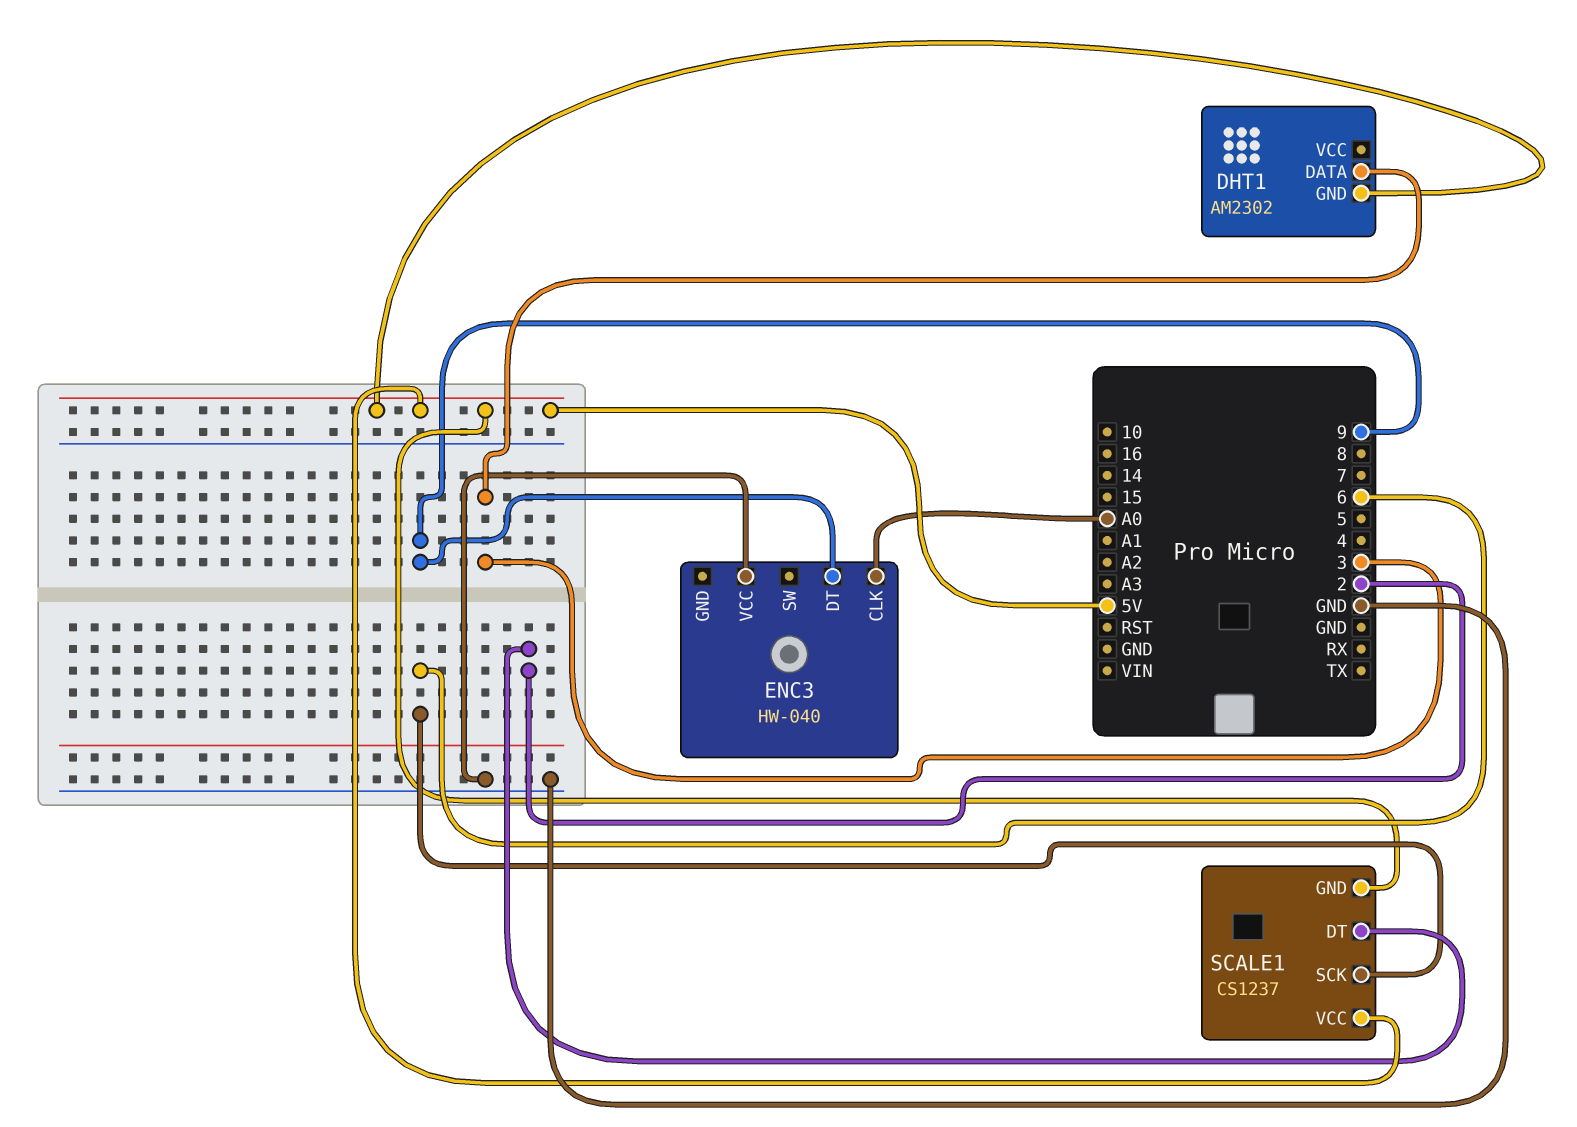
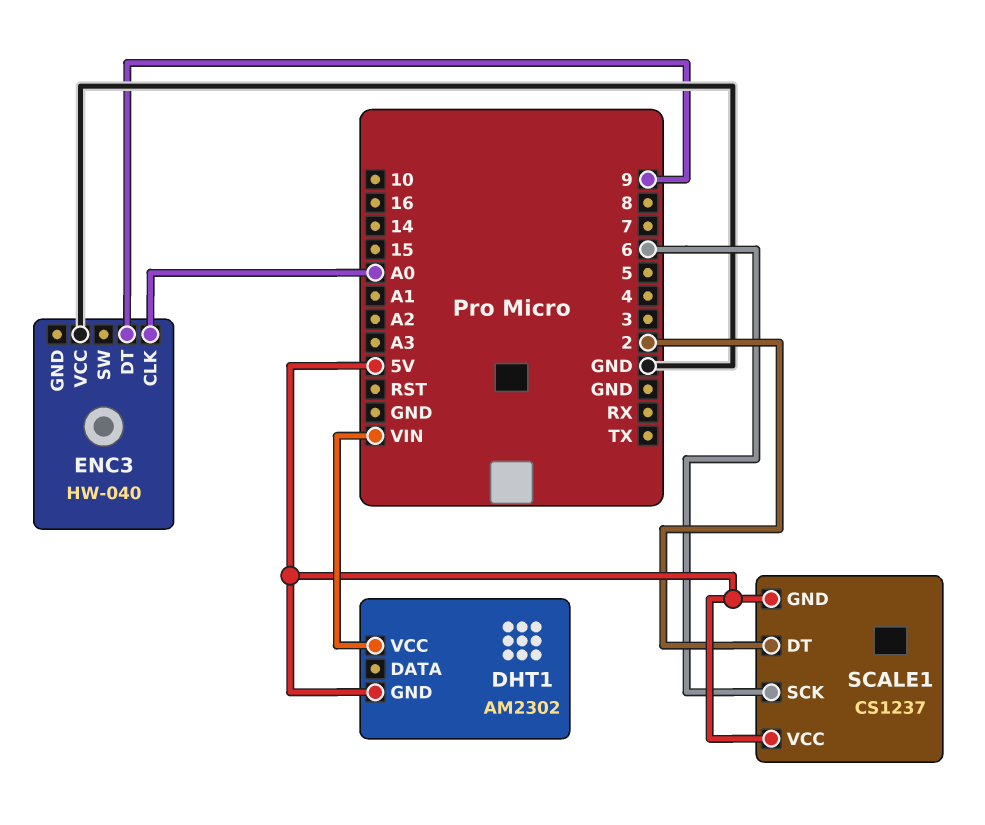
DHT1 pin DATA: 3 -> none
DHT1 pin VCC: none -> VIN

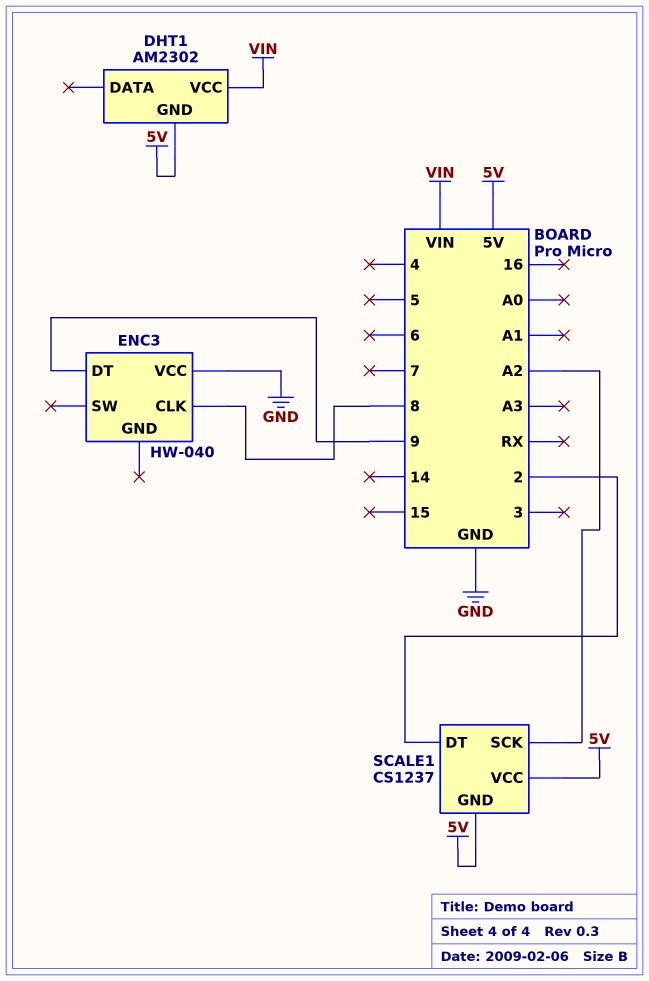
ENC3 pin CLK: A0 -> 8
SCALE1 pin SCK: 6 -> A2

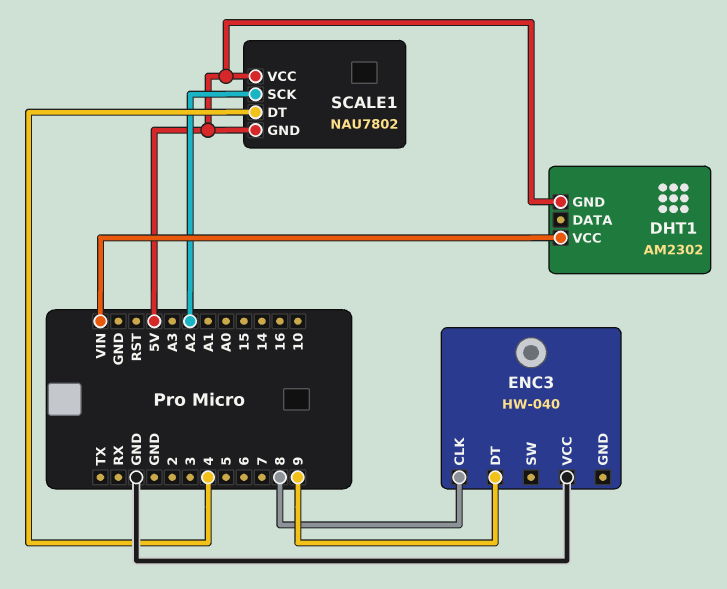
SCALE1: CS1237 -> NAU7802
SCALE1 pin DT: 2 -> 4

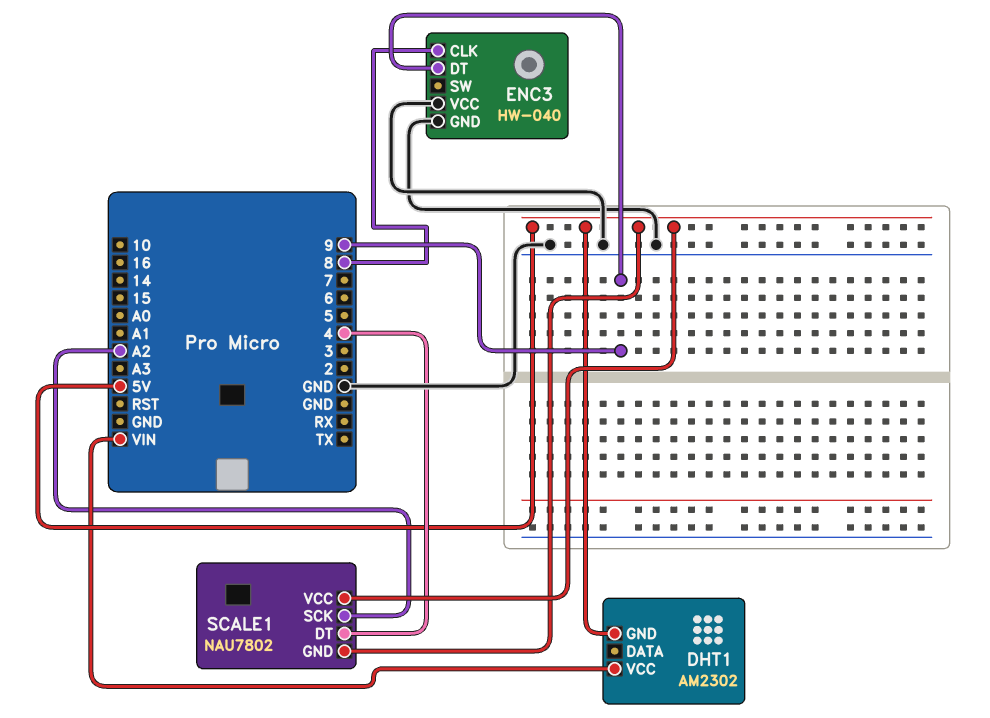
ENC3 pin GND: none -> GND

